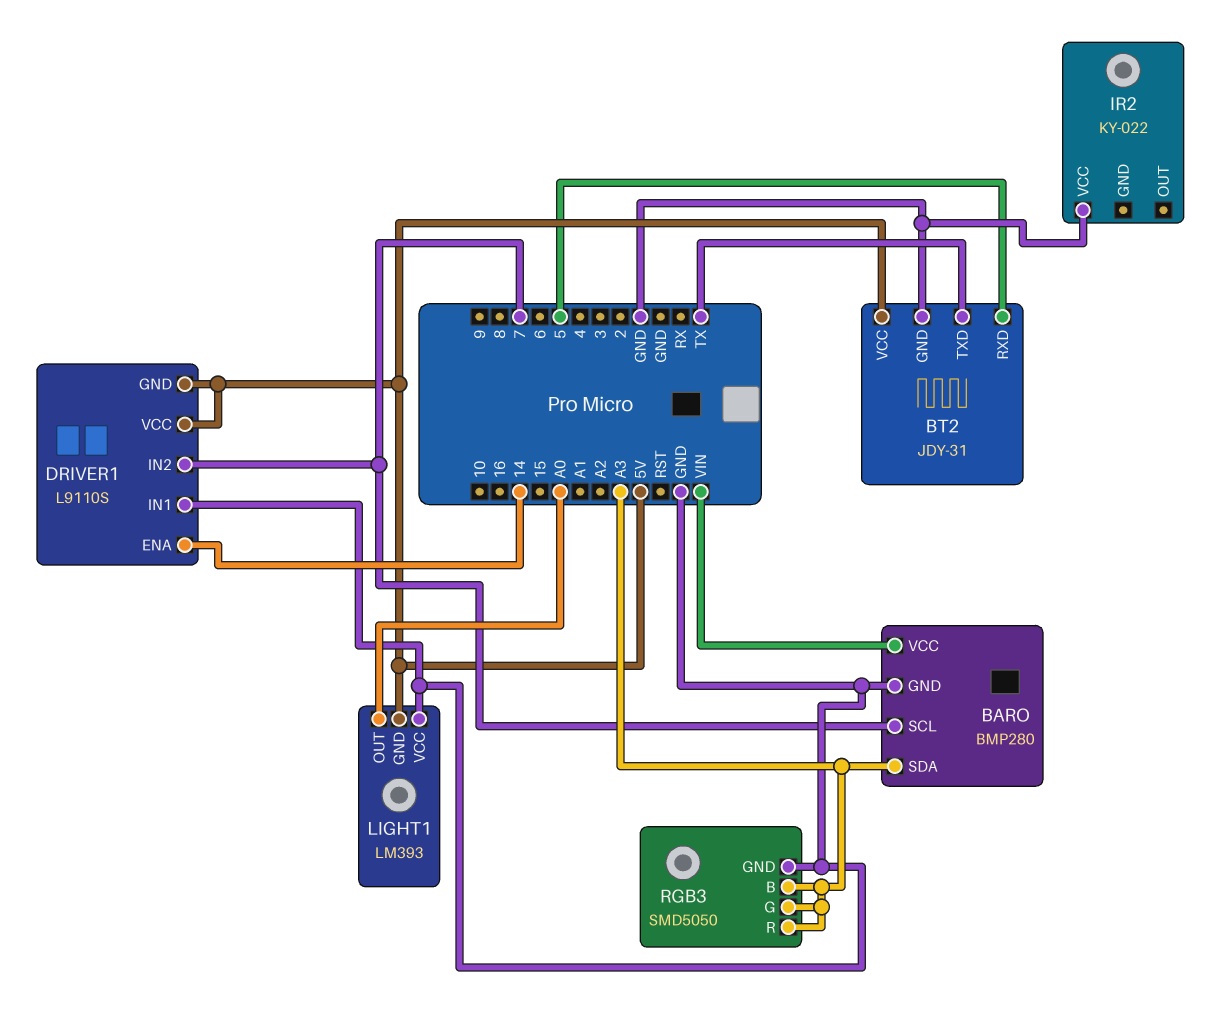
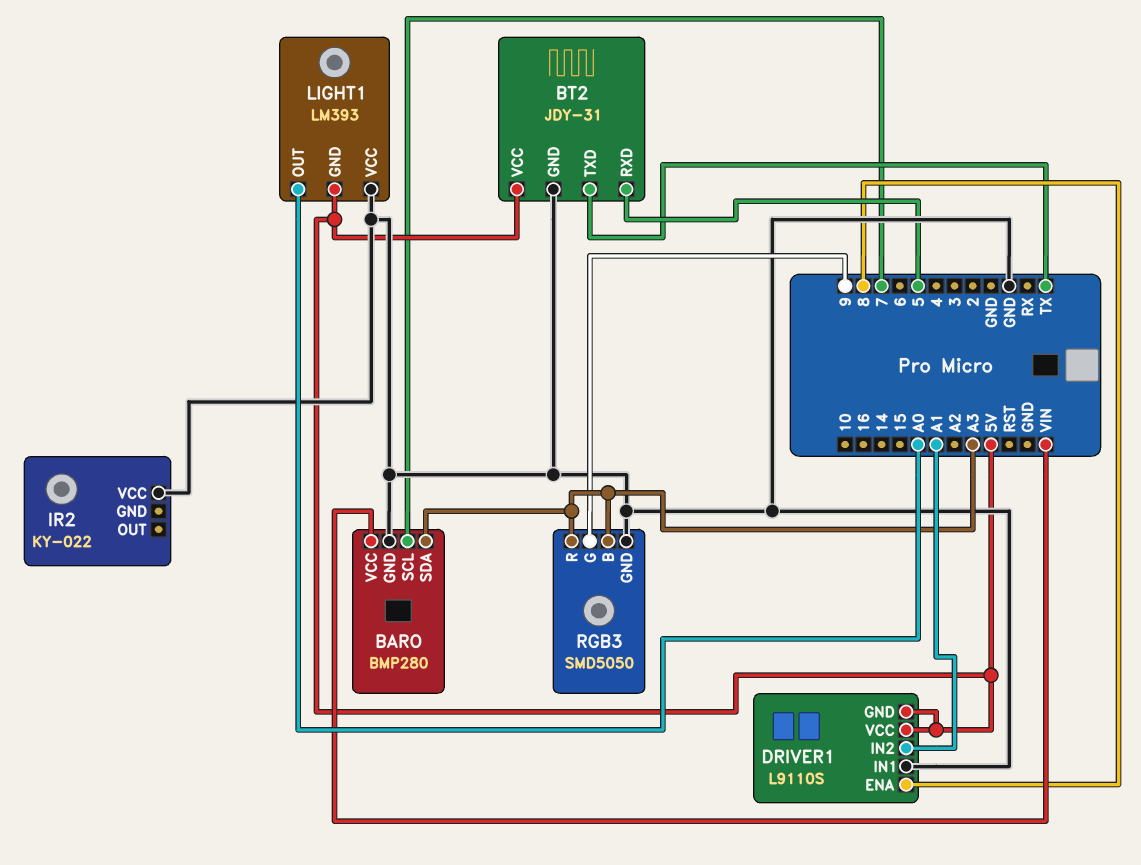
DRIVER1 pin ENA: 14 -> 8
DRIVER1 pin IN2: 7 -> A1
RGB3 pin G: A3 -> 9

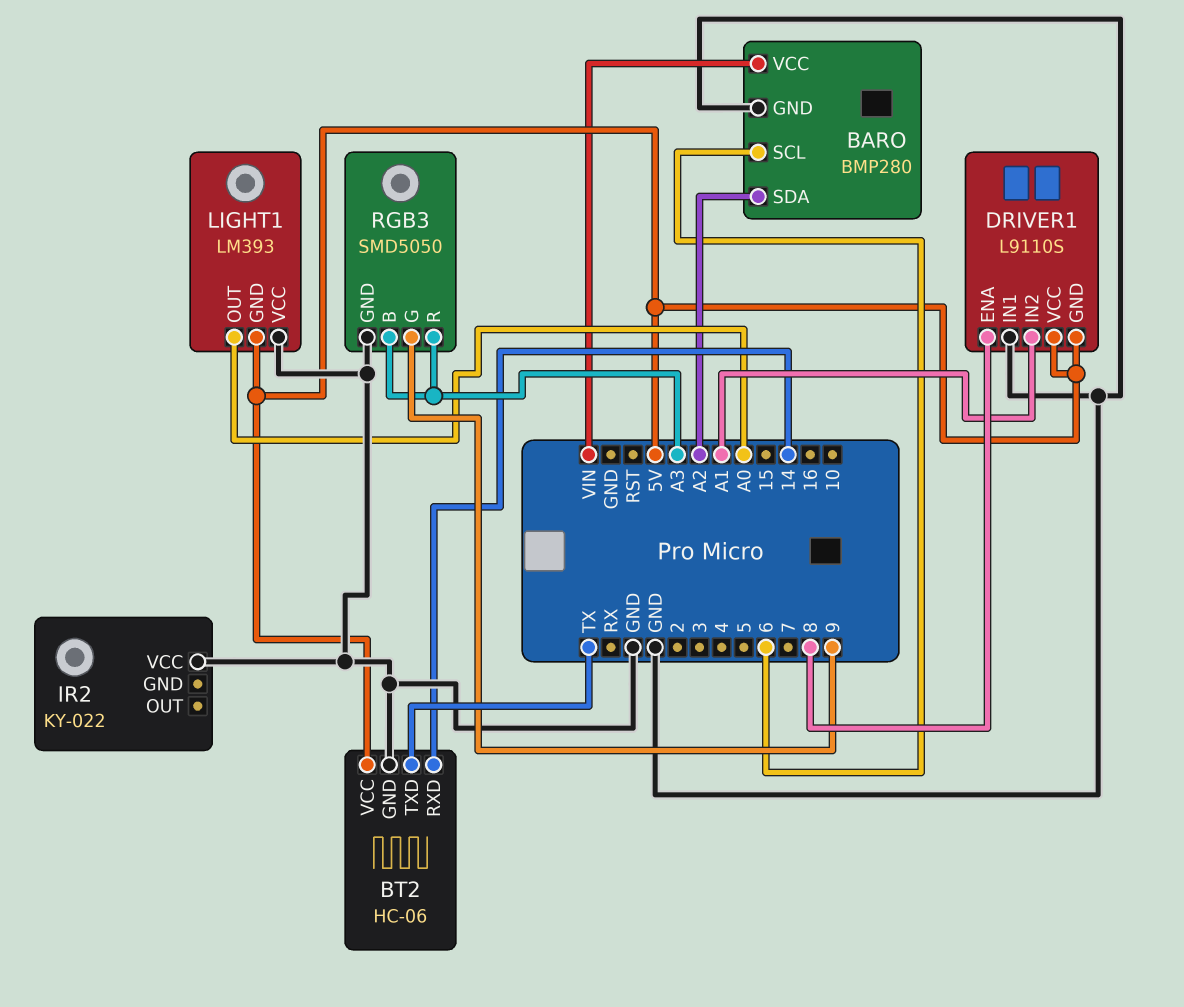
BARO pin SCL: 7 -> 6
BARO pin SDA: A3 -> A2
BT2: JDY-31 -> HC-06
BT2 pin RXD: 5 -> 14

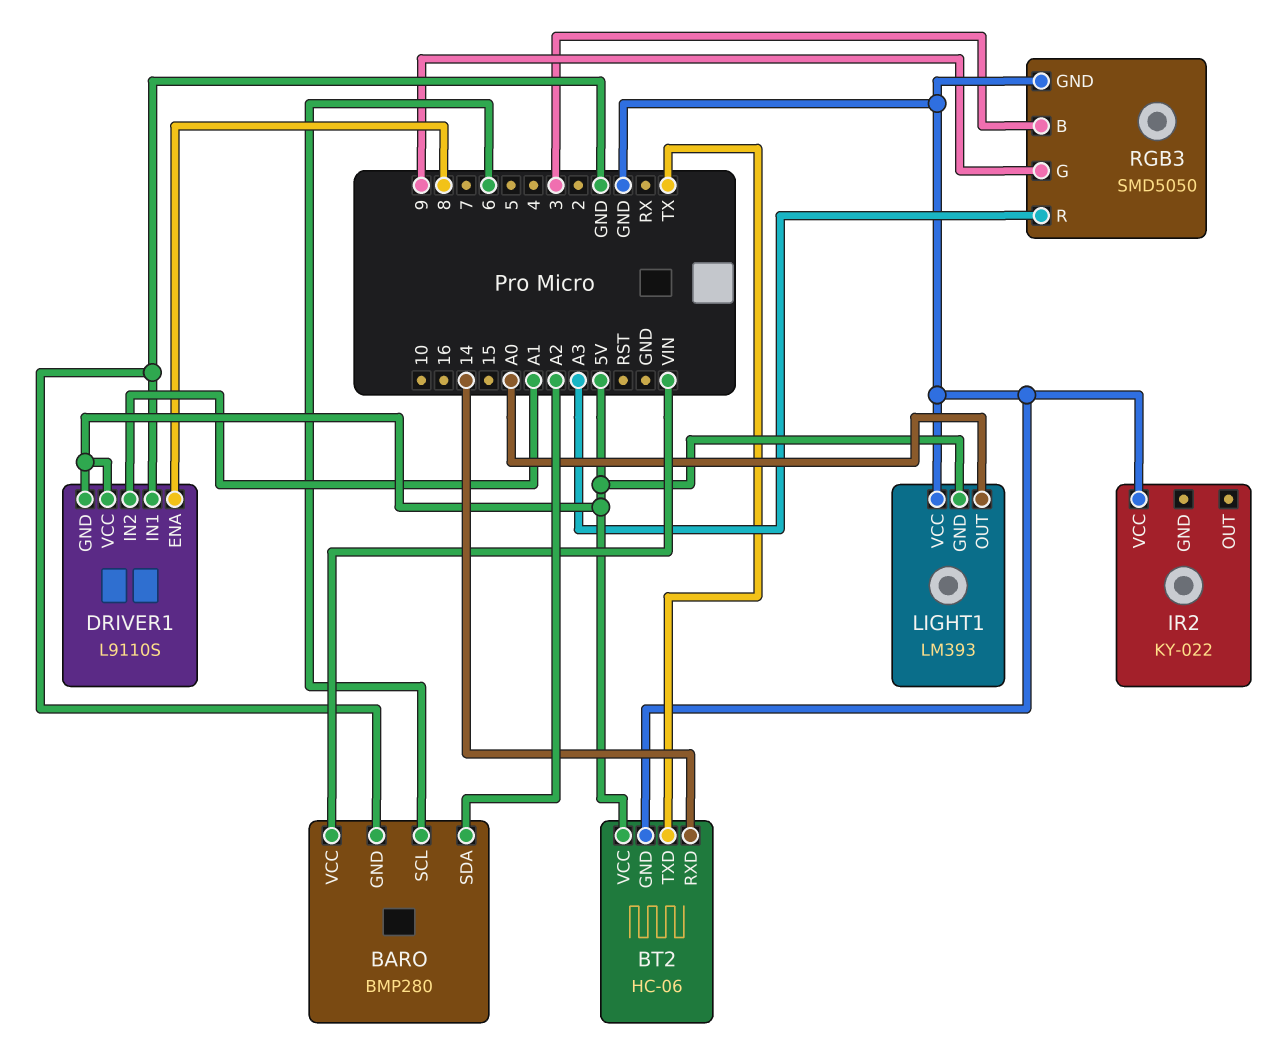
RGB3 pin B: A3 -> 3

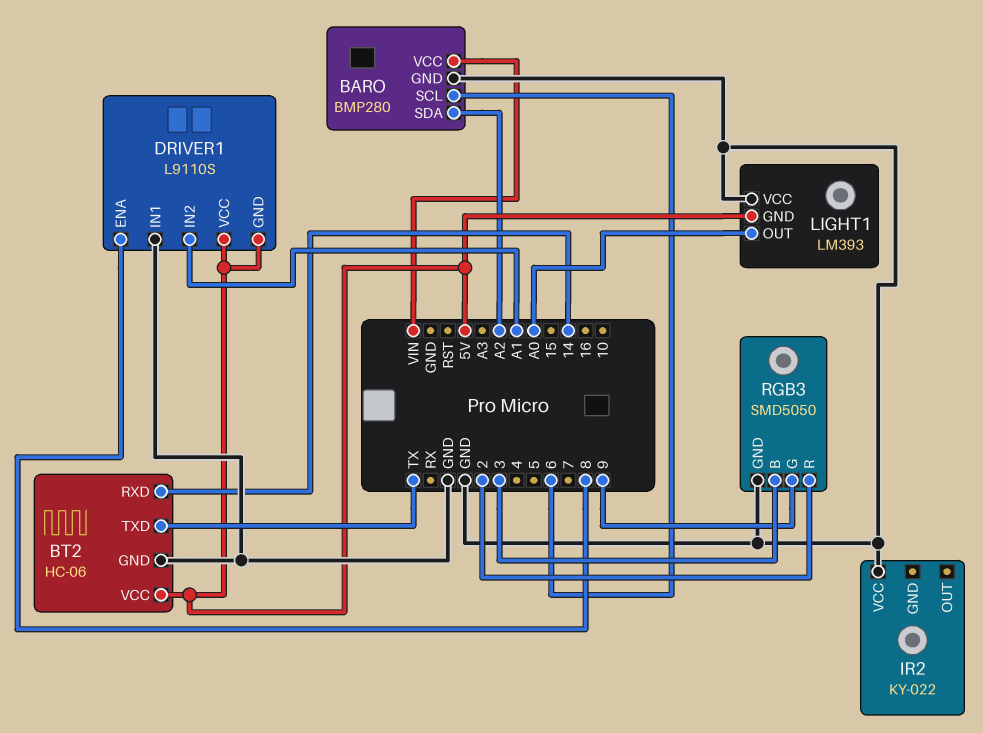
RGB3 pin R: A3 -> 2

